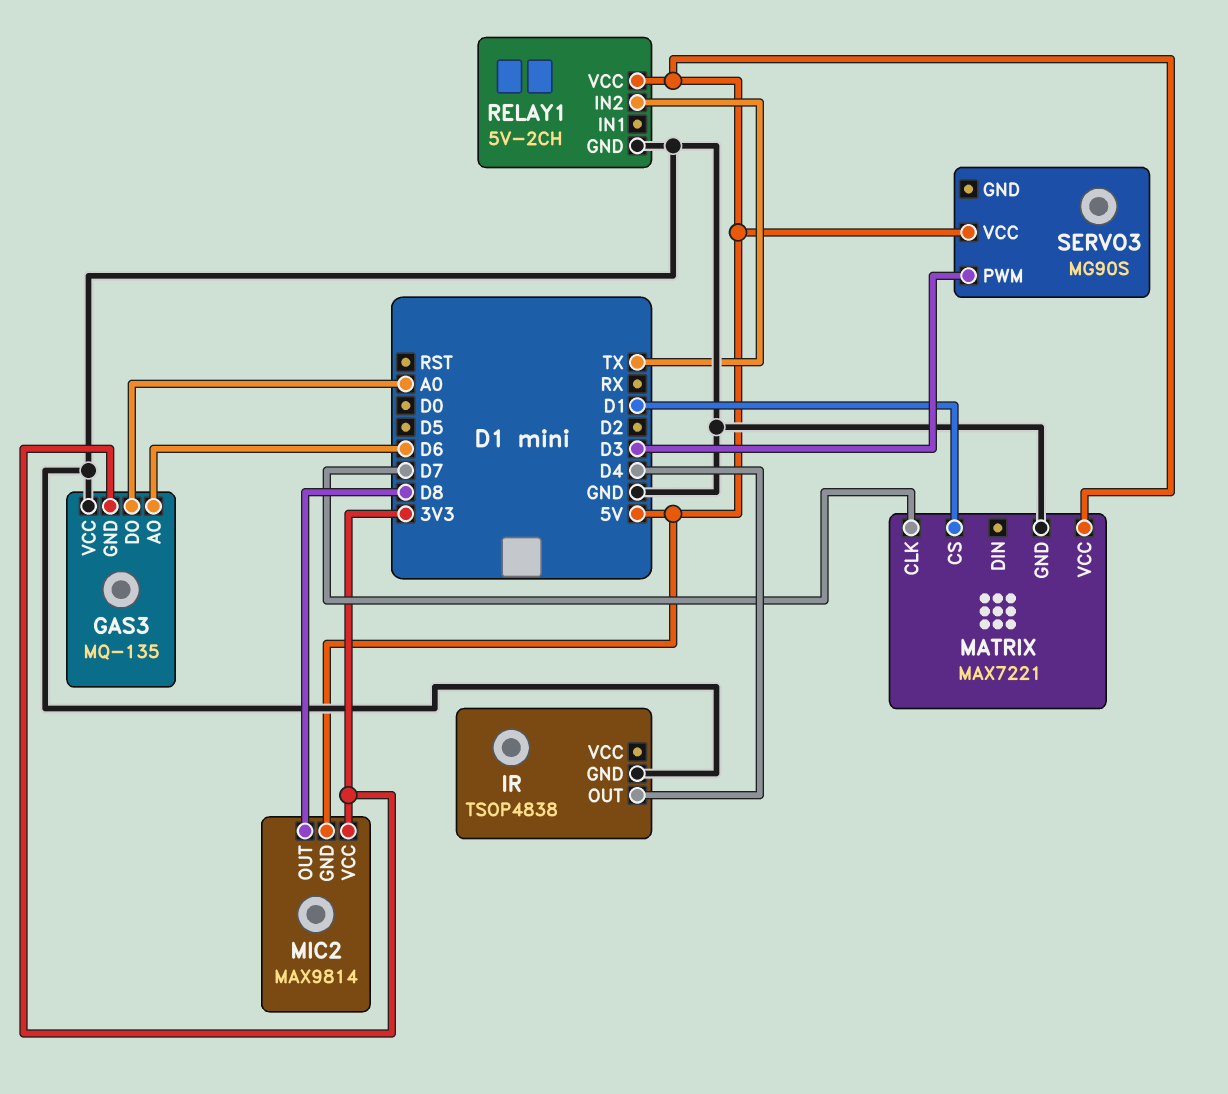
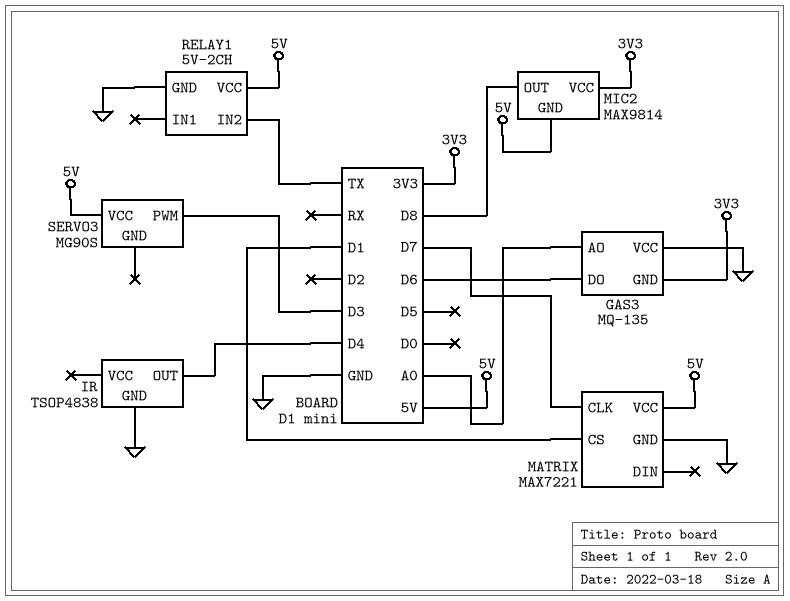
GAS3 pin AO: D6 -> A0
GAS3 pin DO: A0 -> D6

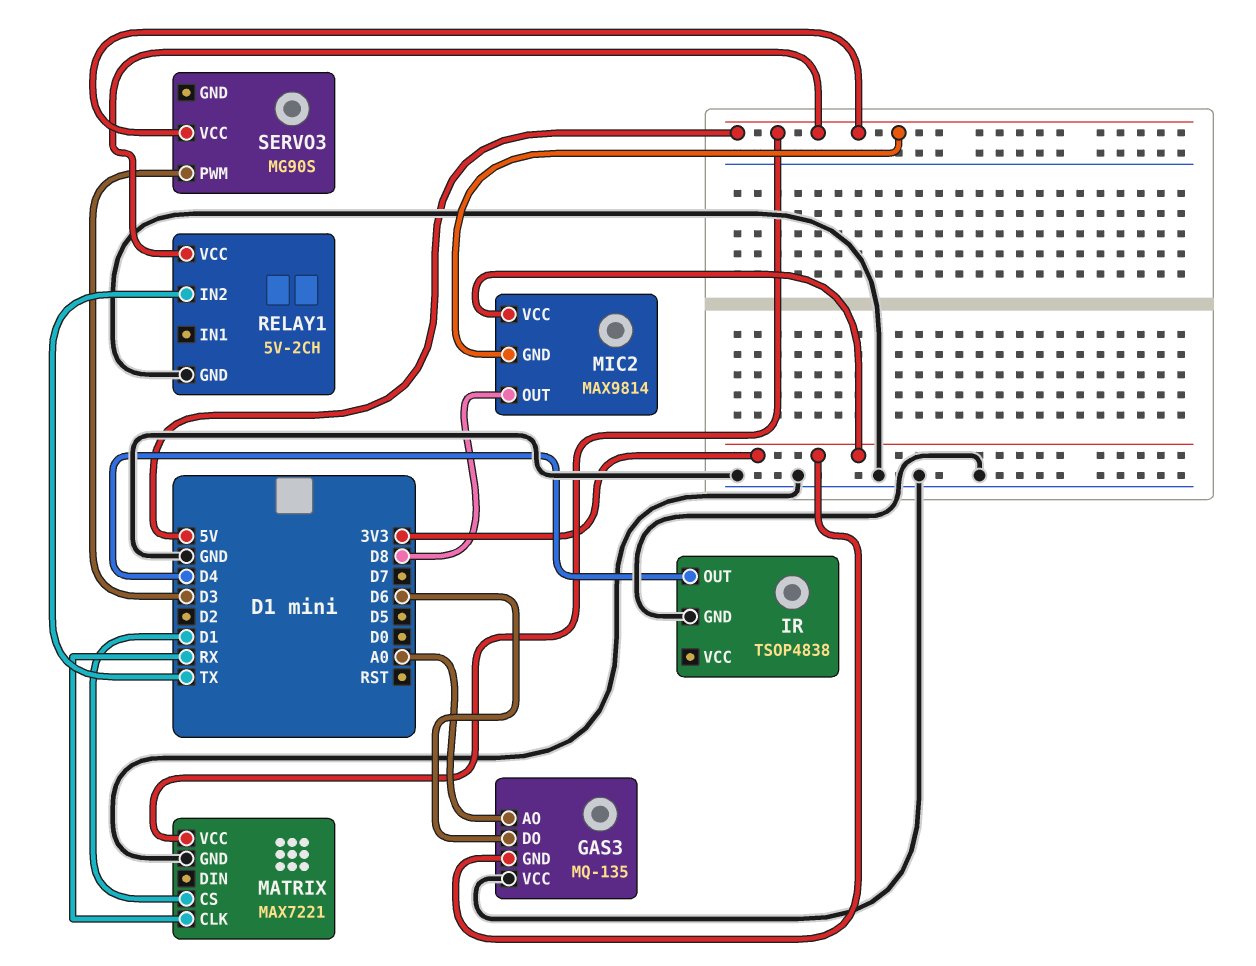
MATRIX pin CLK: D7 -> RX

